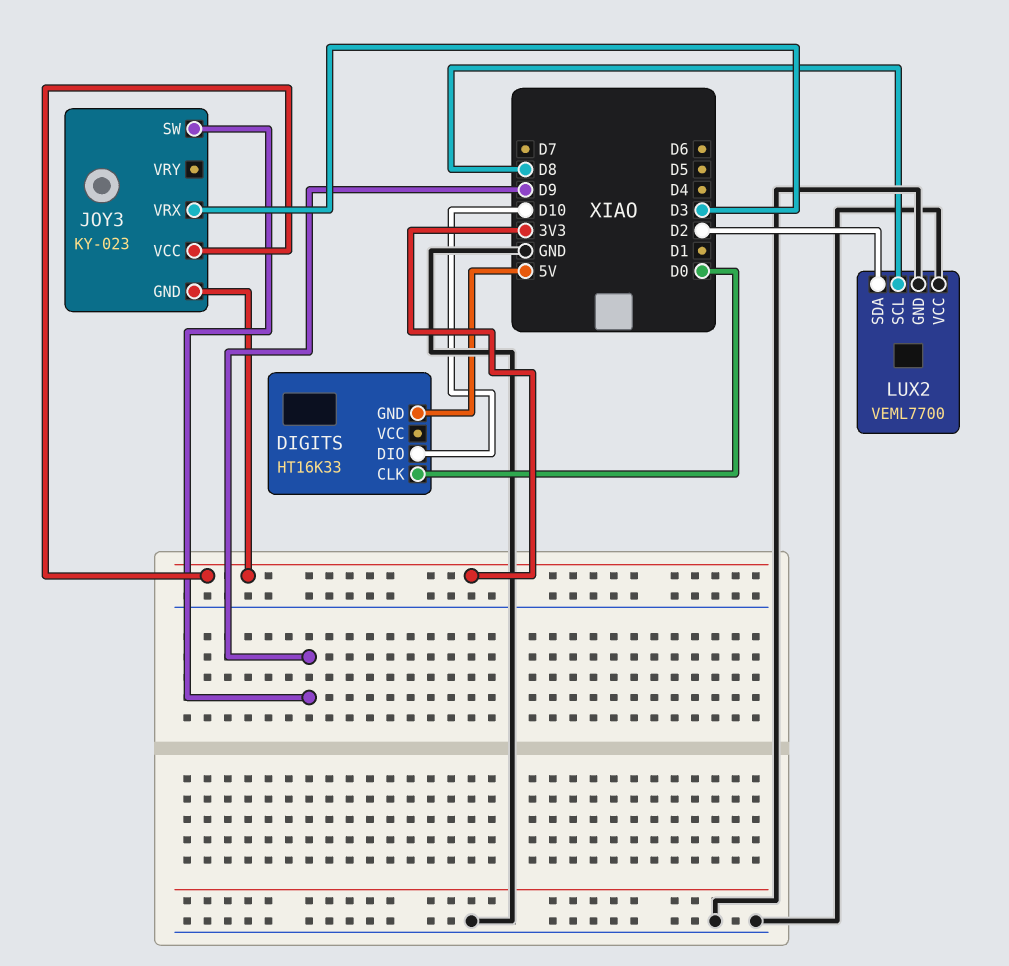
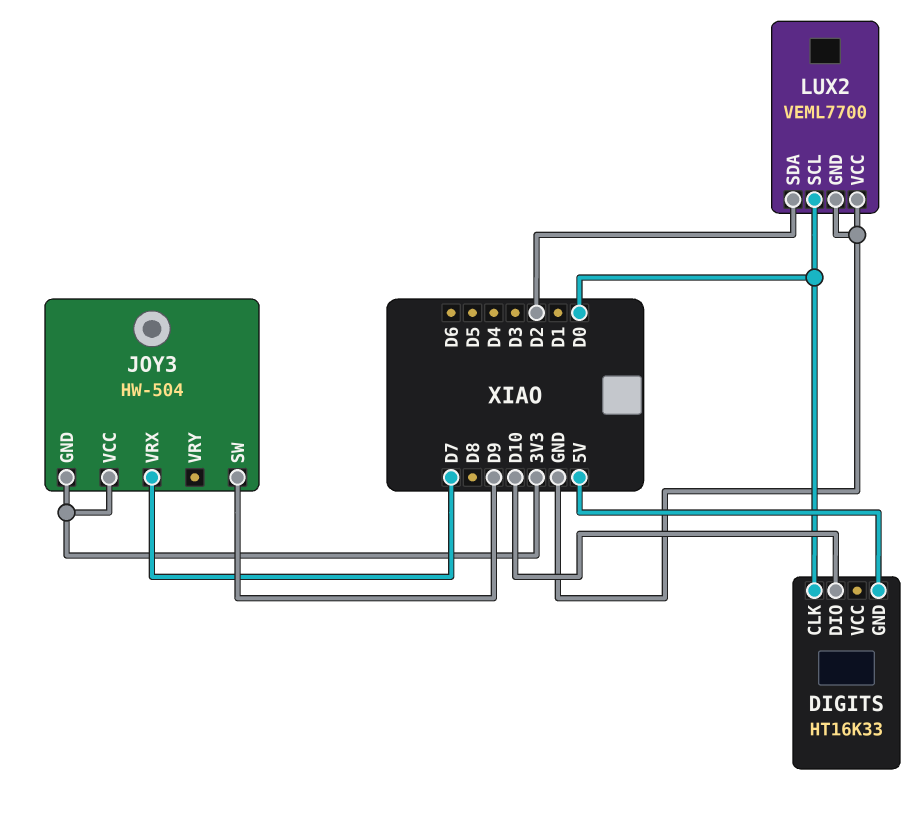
JOY3: KY-023 -> HW-504
JOY3 pin VRX: D3 -> D7
LUX2 pin SCL: D8 -> D0

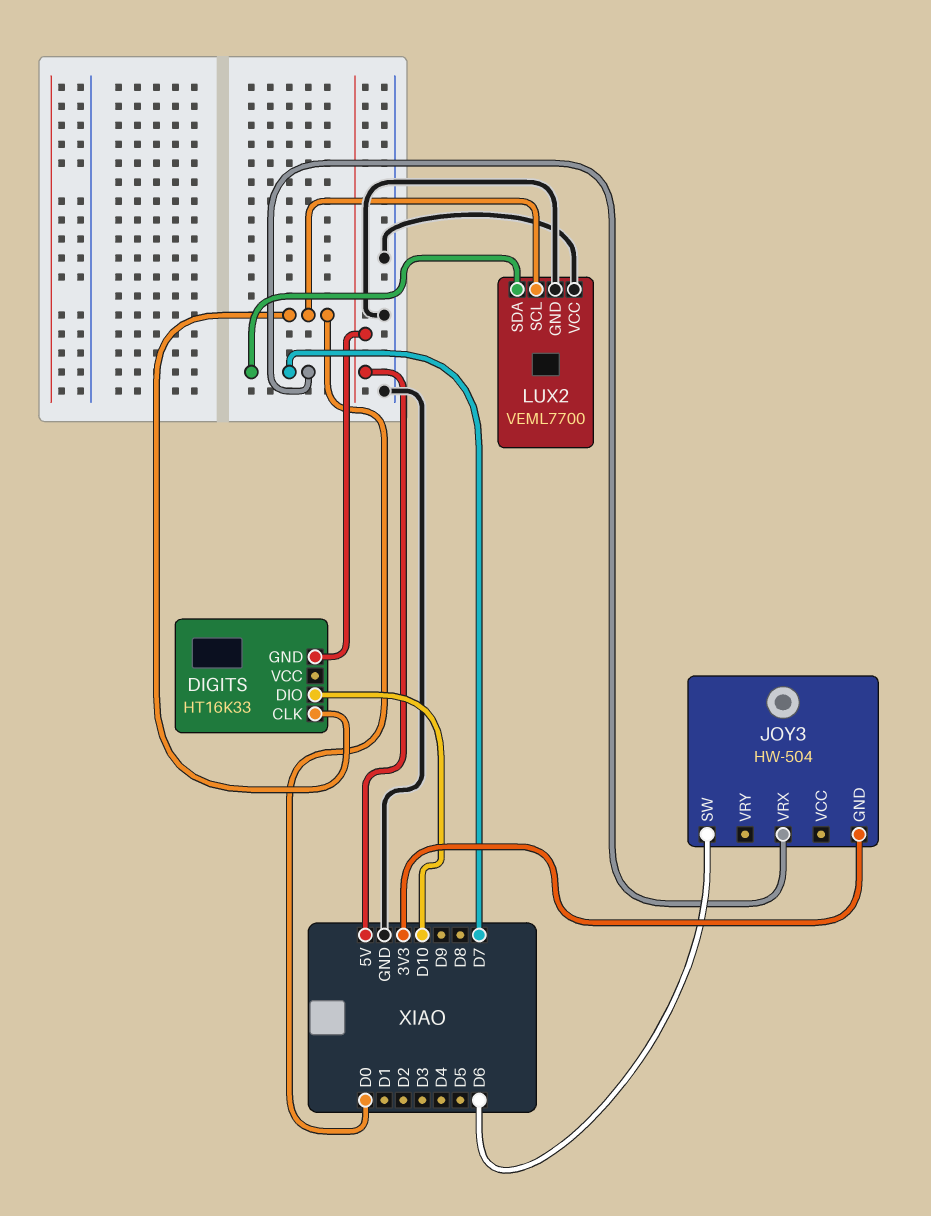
JOY3 pin SW: D9 -> D6
JOY3 pin VCC: 3V3 -> none
LUX2 pin SDA: D2 -> D7

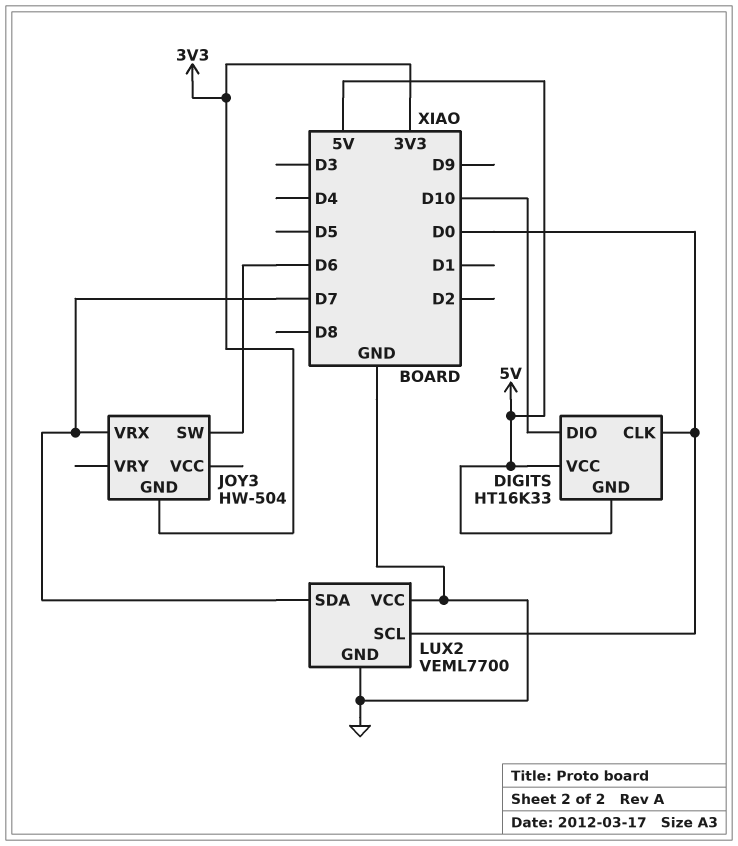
DIGITS pin VCC: none -> 5V

